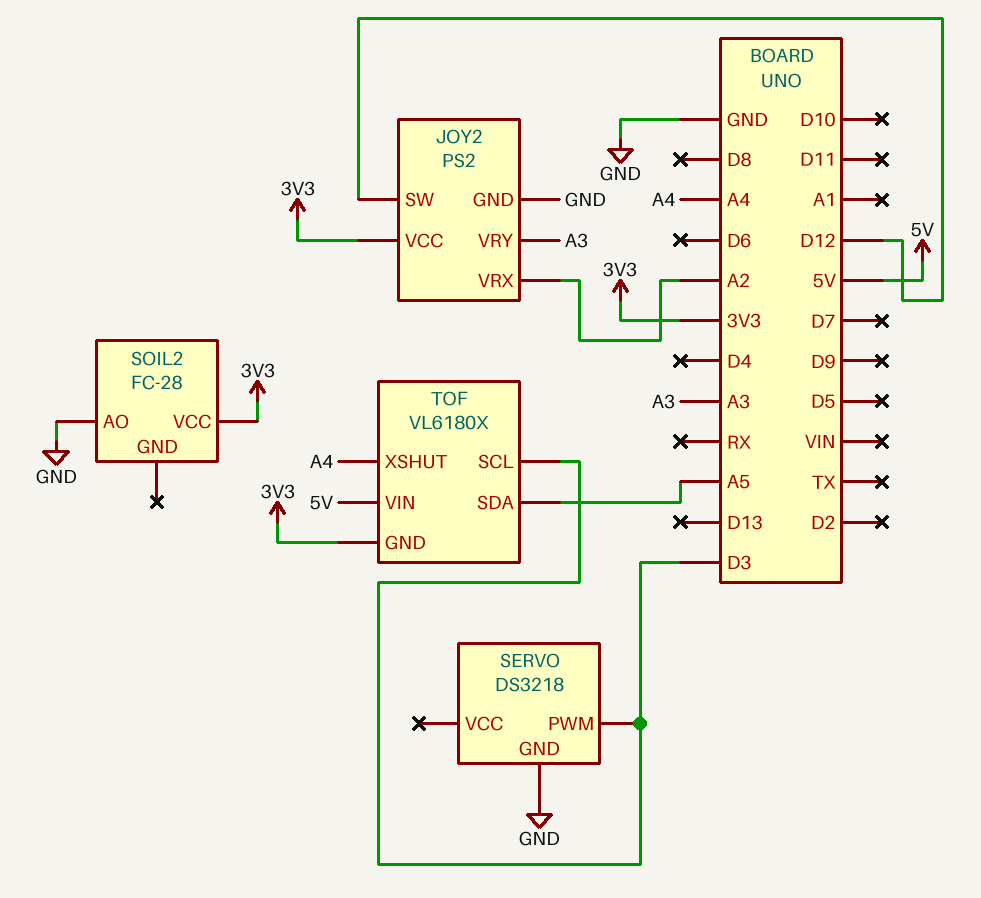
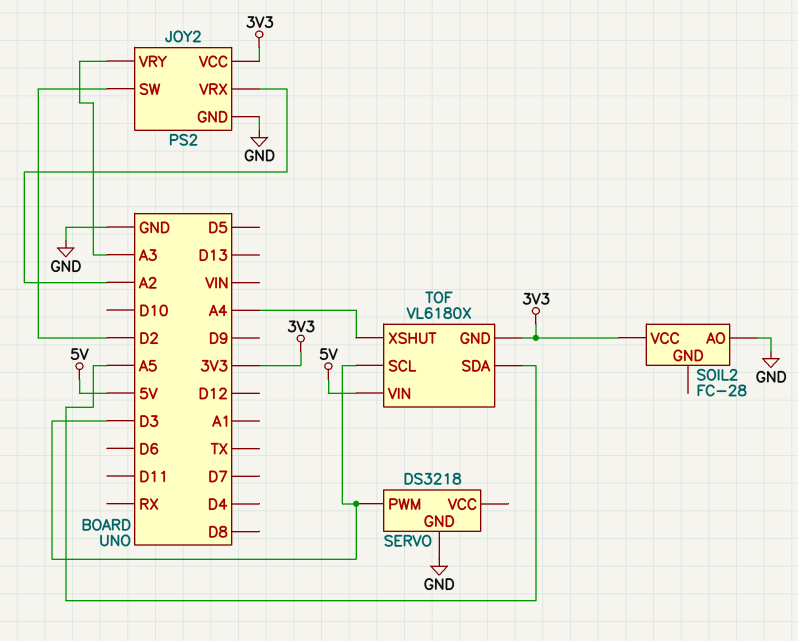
JOY2 pin SW: D12 -> D2

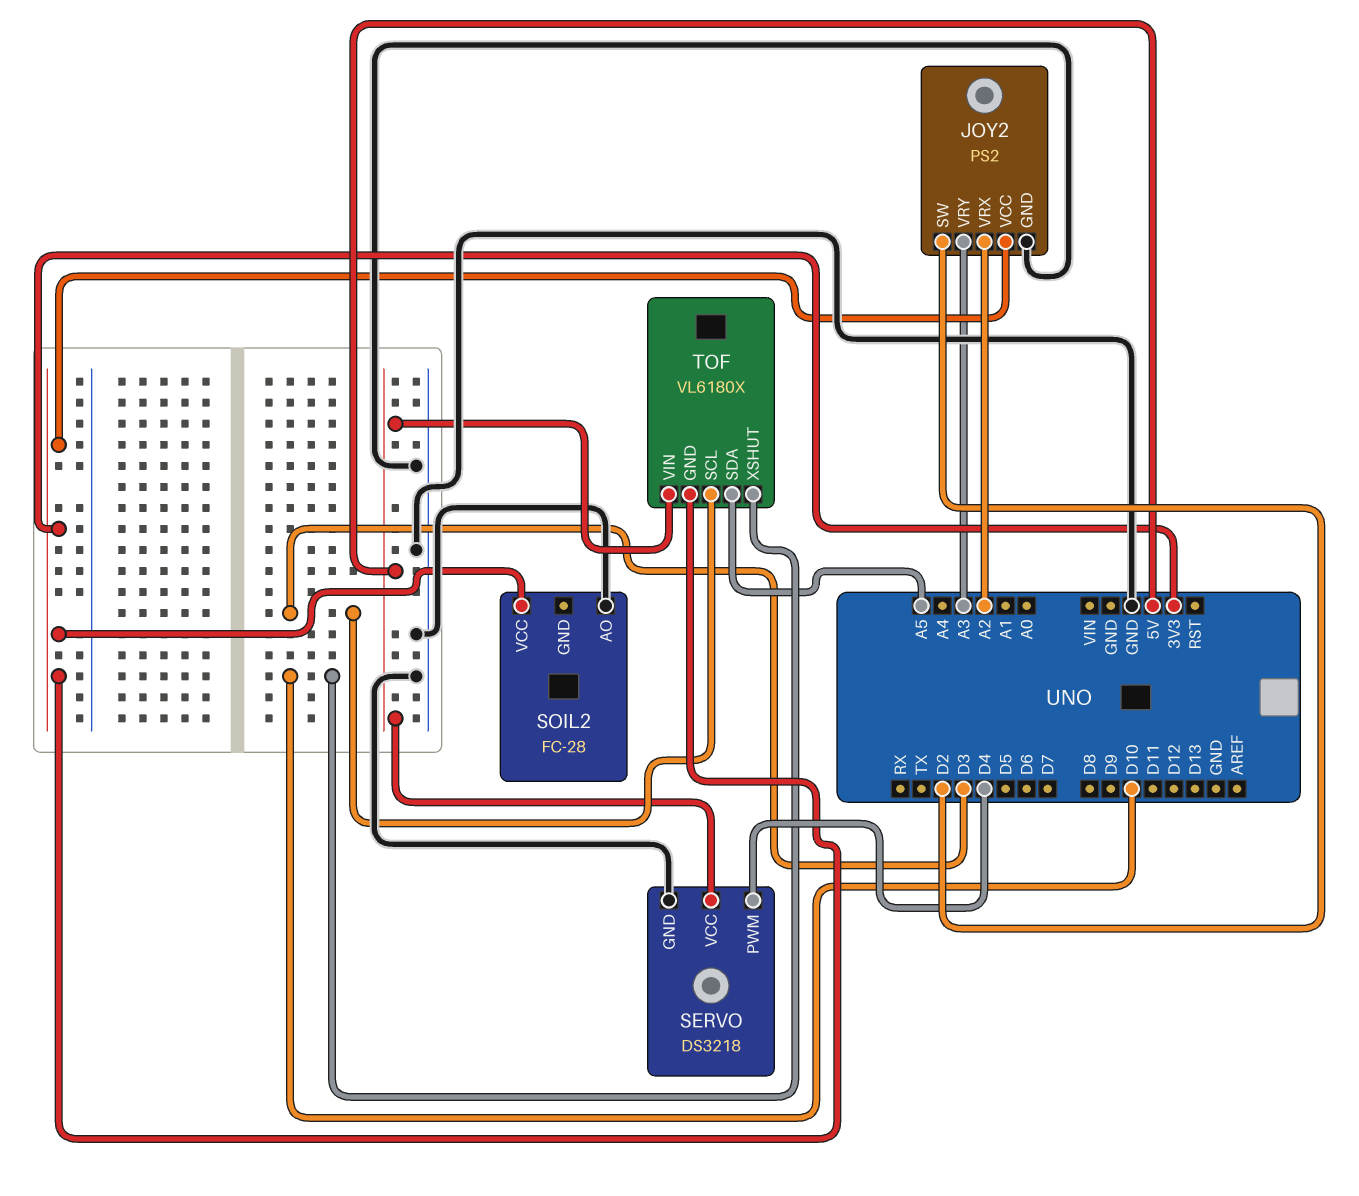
SERVO pin PWM: D3 -> D4
SERVO pin VCC: none -> 5V
TOF pin XSHUT: A4 -> D10

